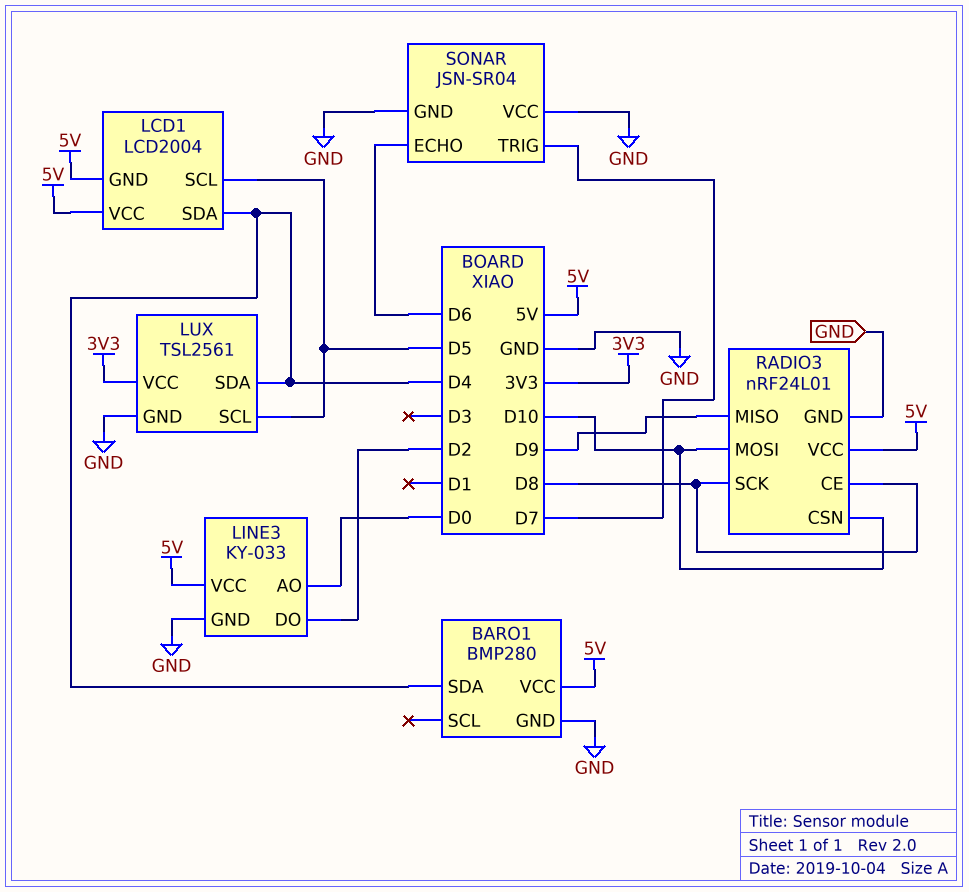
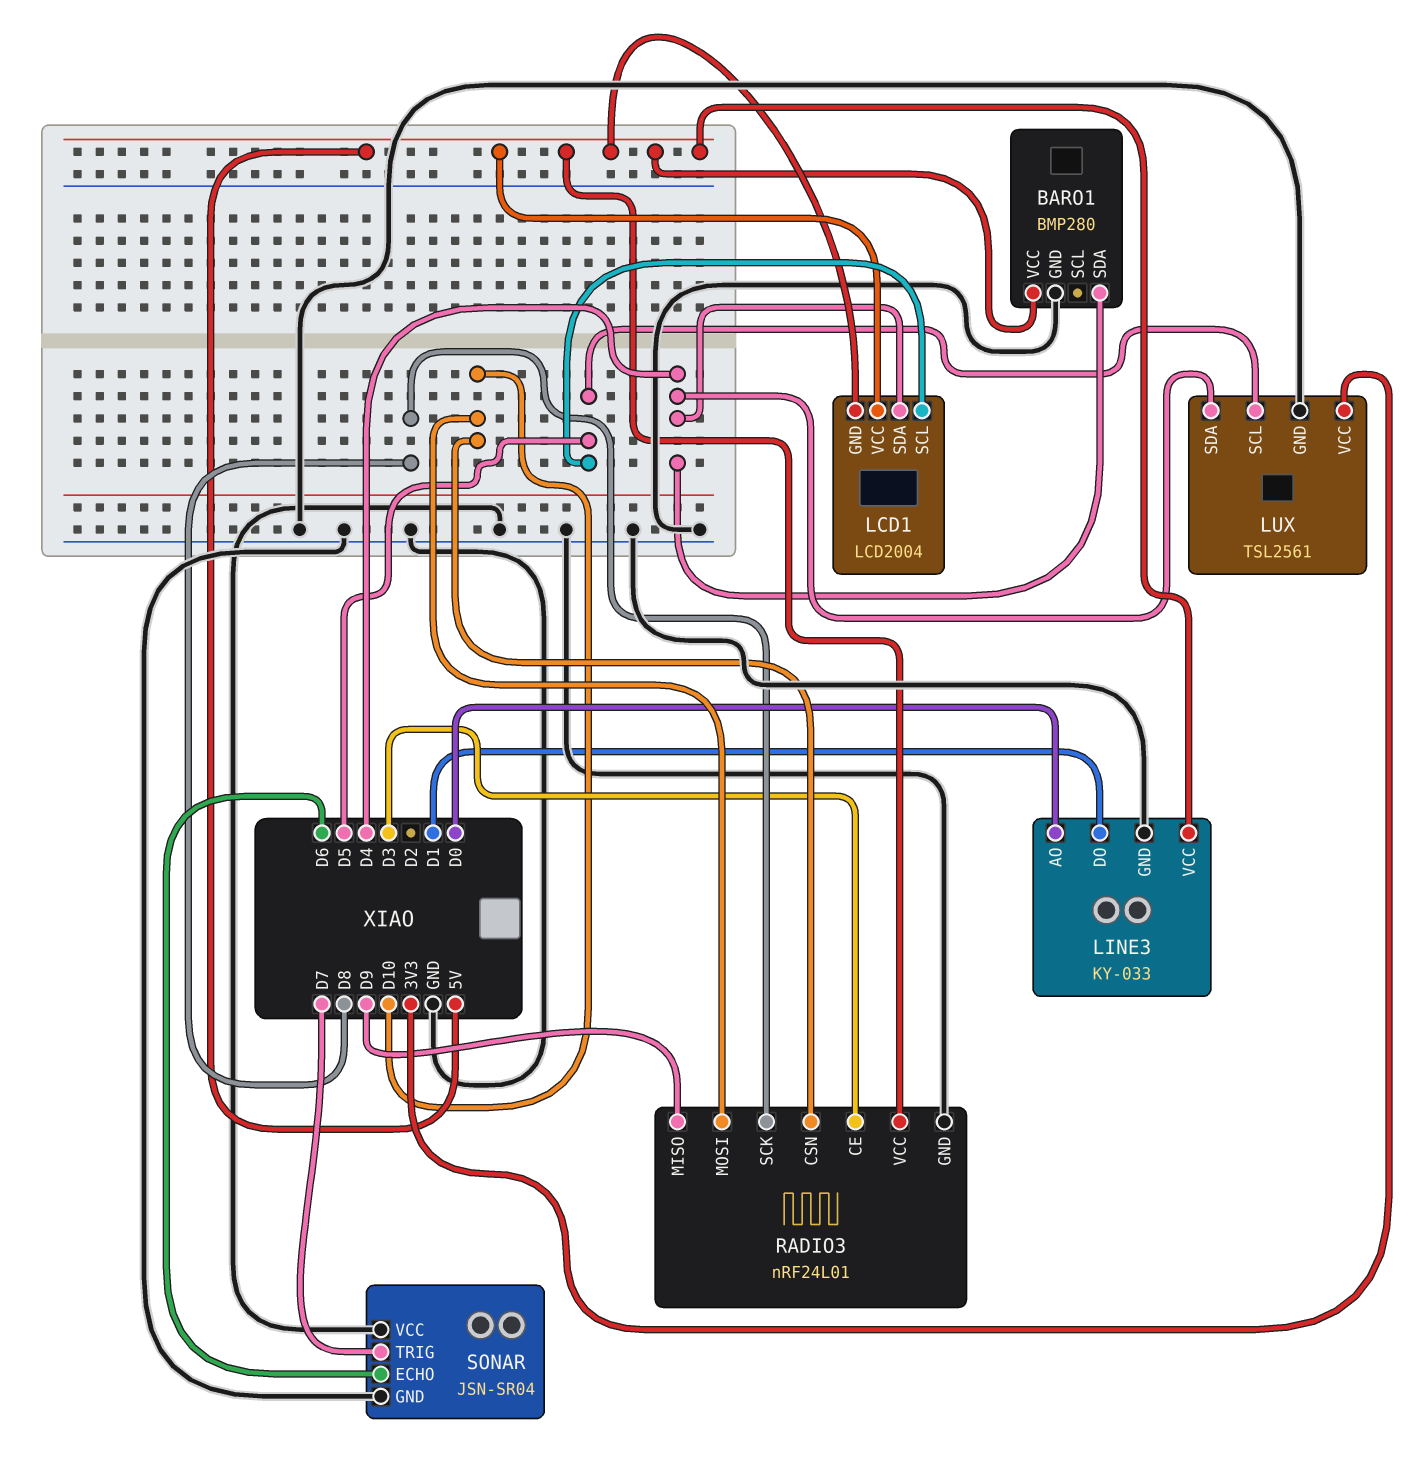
LINE3 pin DO: D2 -> D1
RADIO3 pin CE: D8 -> D3

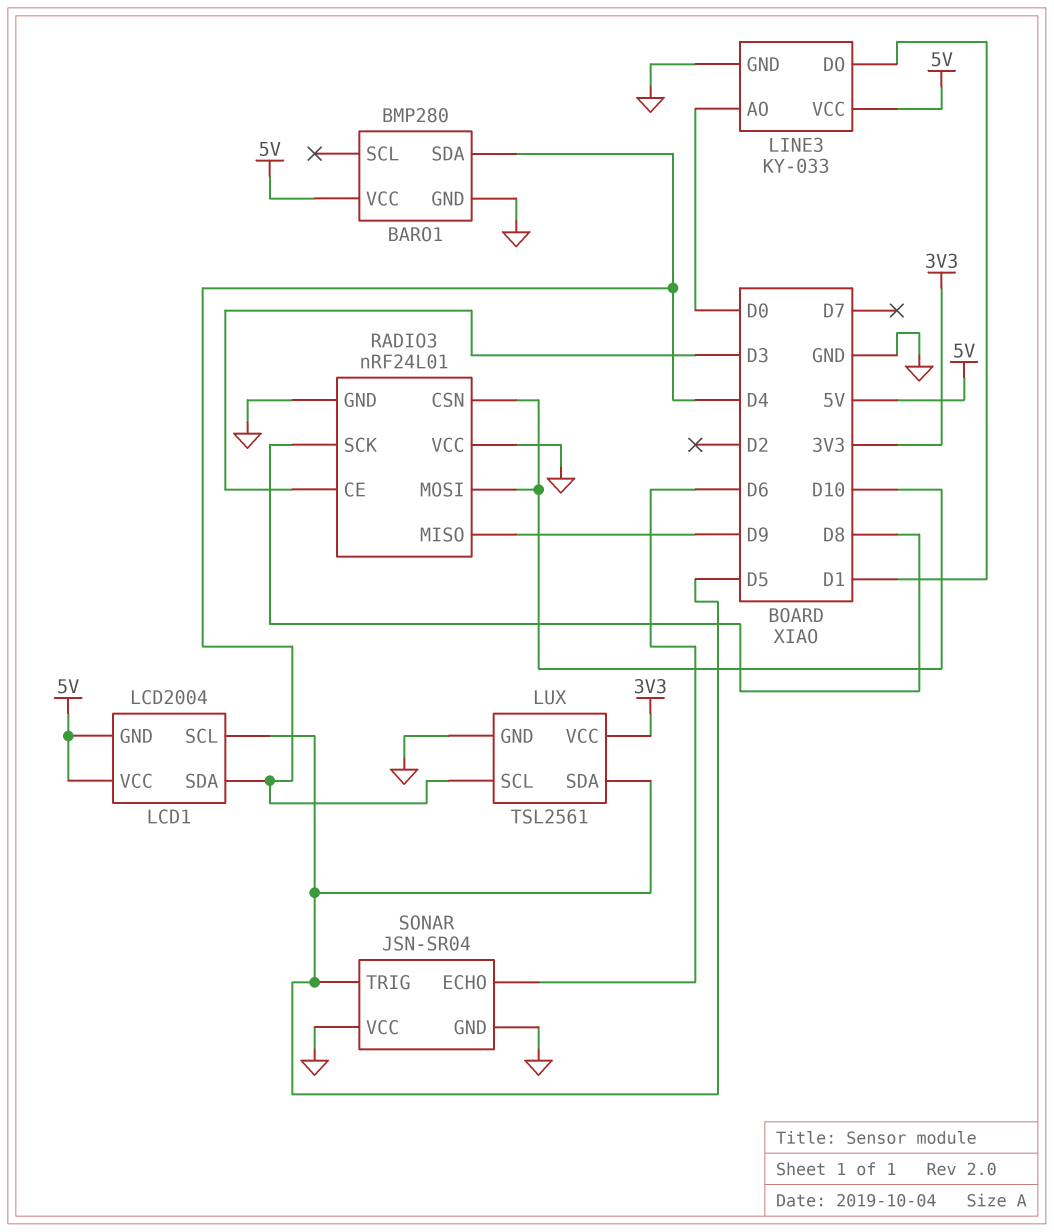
LUX pin SCL: D5 -> D4
LUX pin SDA: D4 -> D5
RADIO3 pin VCC: 5V -> GND
SONAR pin TRIG: D7 -> D5

